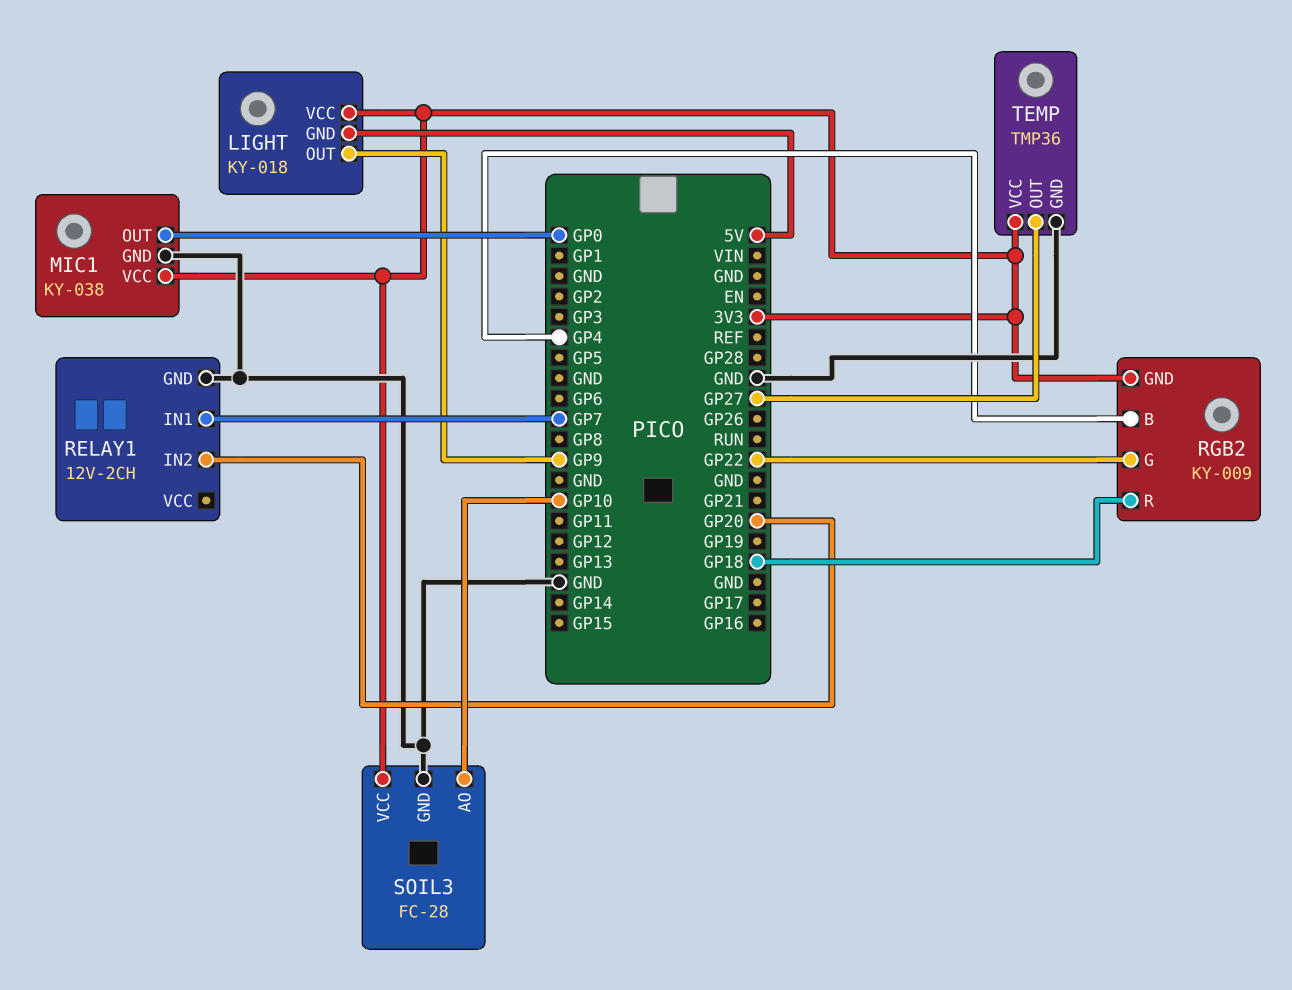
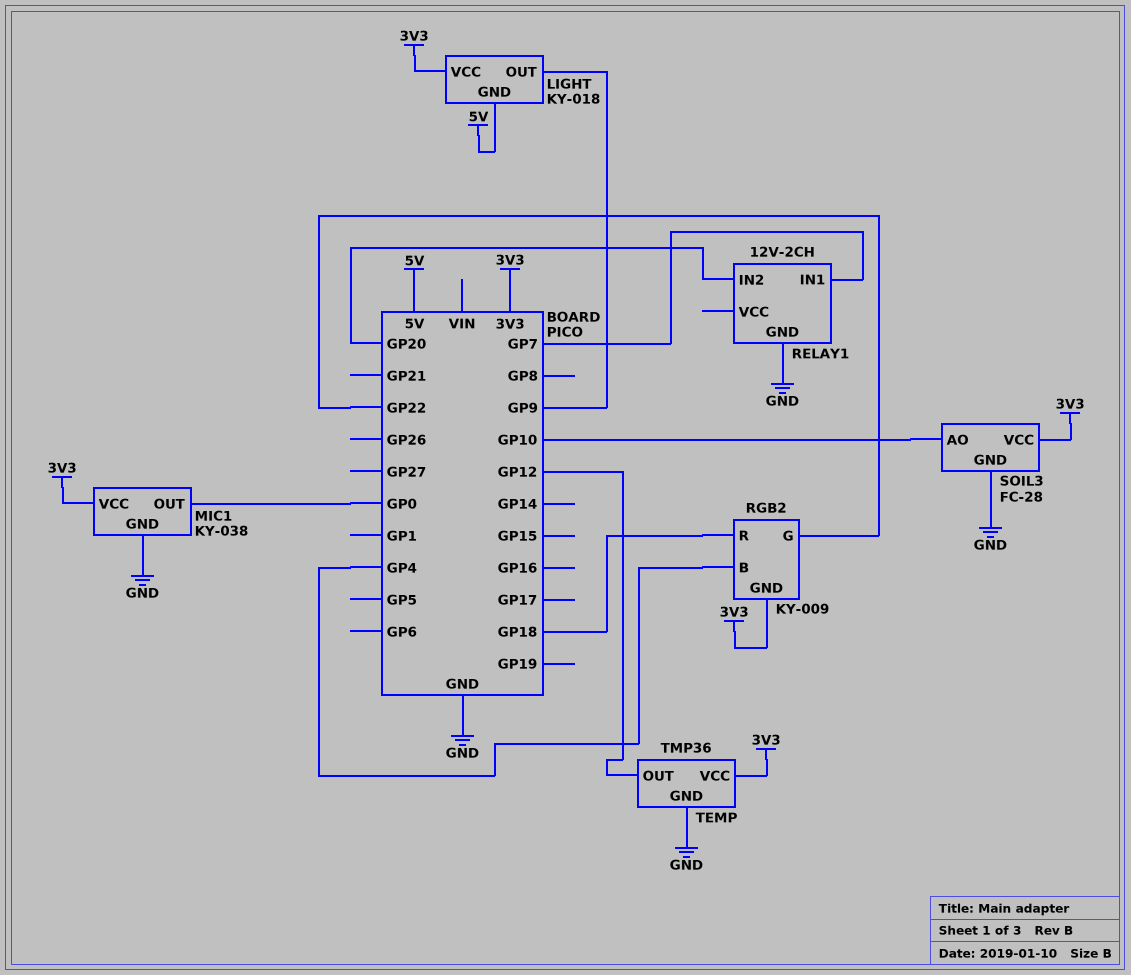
TEMP pin OUT: GP27 -> GP12

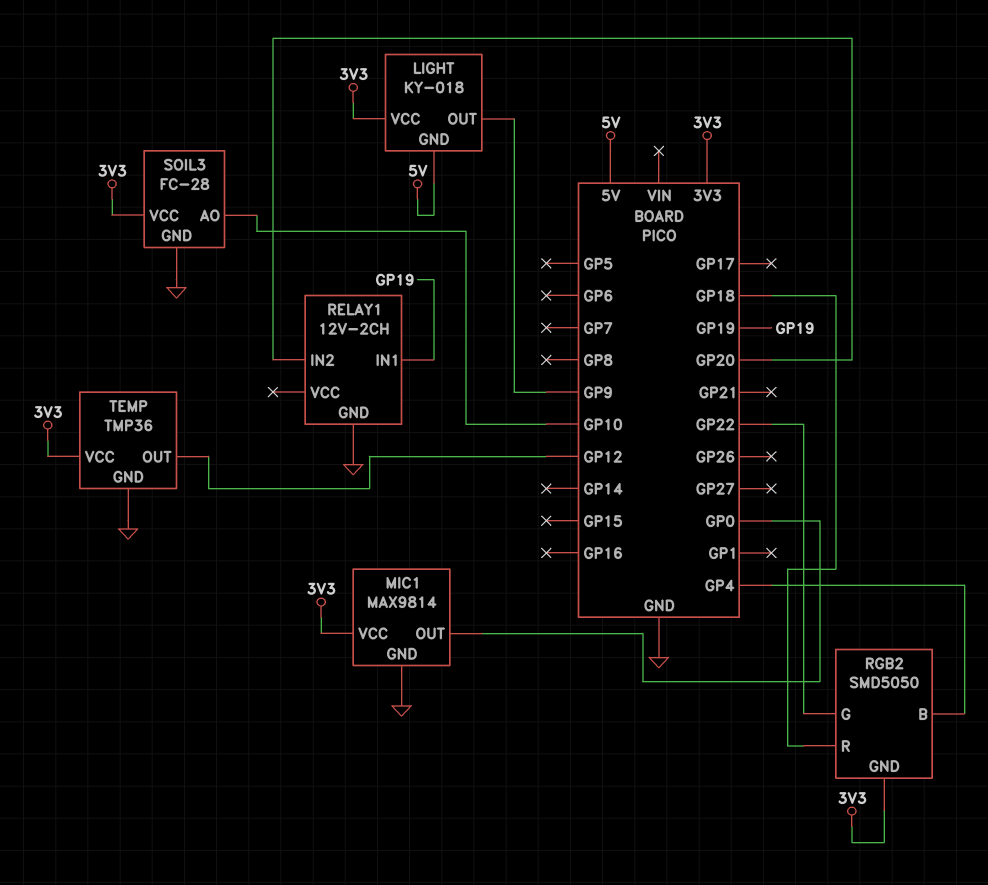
MIC1: KY-038 -> MAX9814
RELAY1 pin IN1: GP7 -> GP19
RGB2: KY-009 -> SMD5050

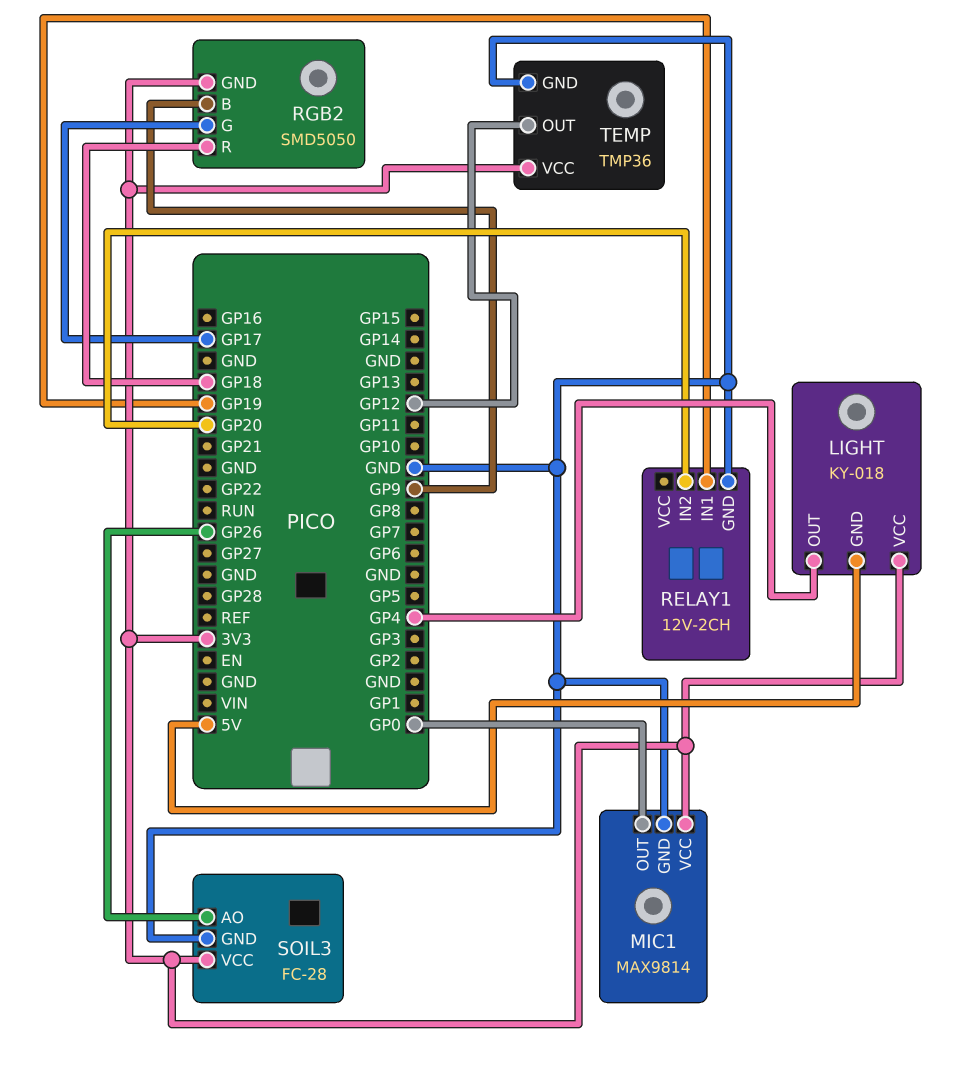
LIGHT pin OUT: GP9 -> GP4
RGB2 pin B: GP4 -> GP9
RGB2 pin G: GP22 -> GP17
SOIL3 pin AO: GP10 -> GP26

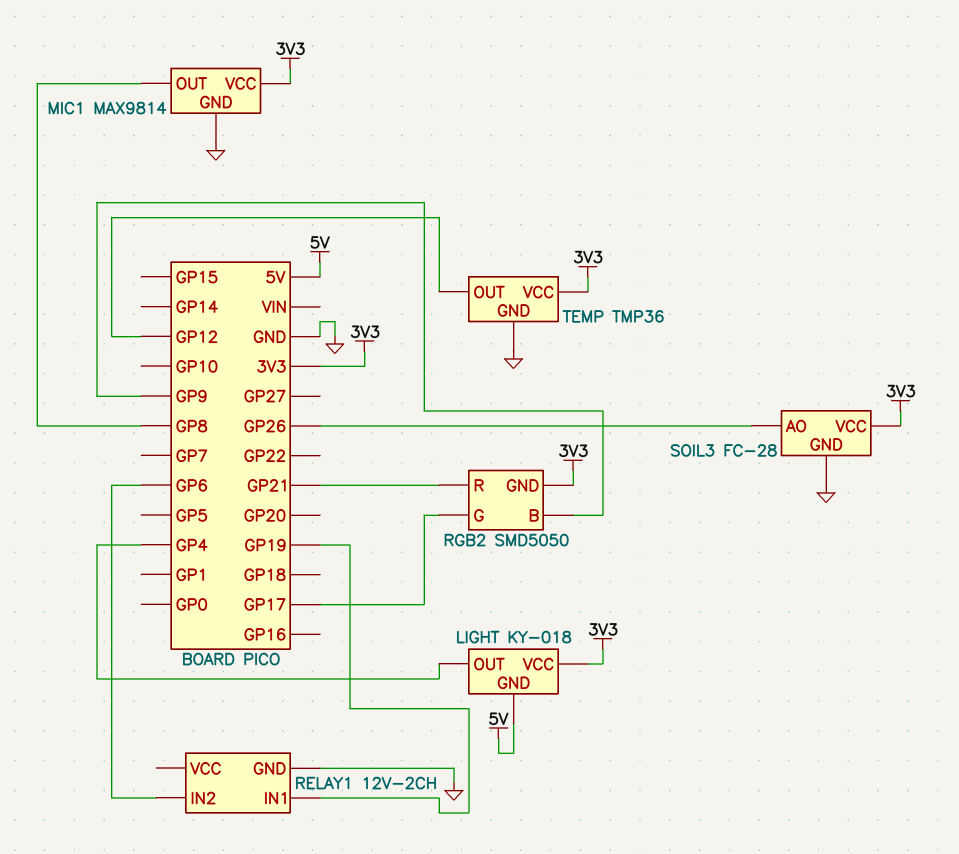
MIC1 pin OUT: GP0 -> GP8
RELAY1 pin IN2: GP20 -> GP6
RGB2 pin R: GP18 -> GP21

